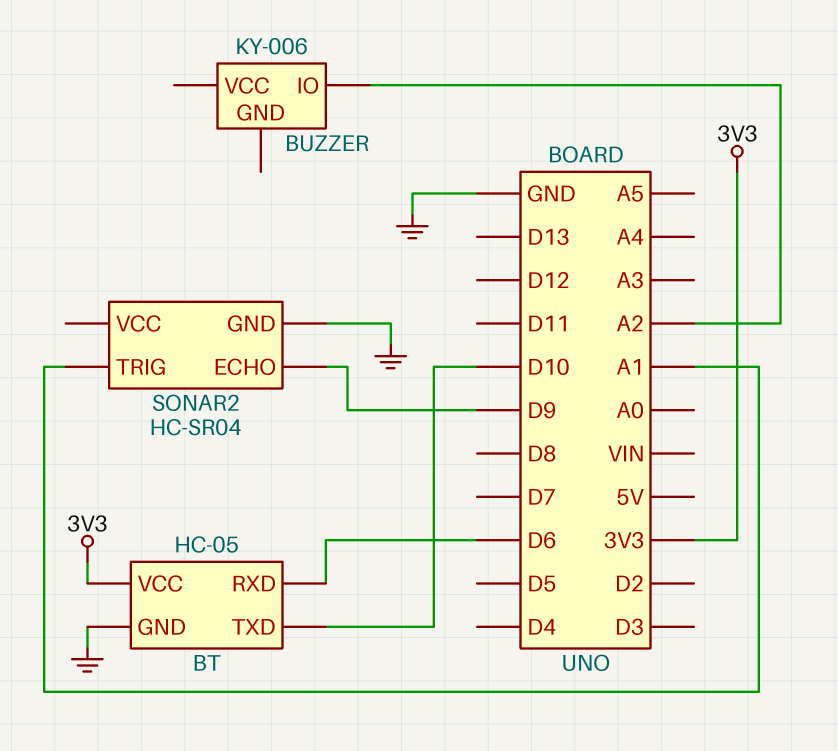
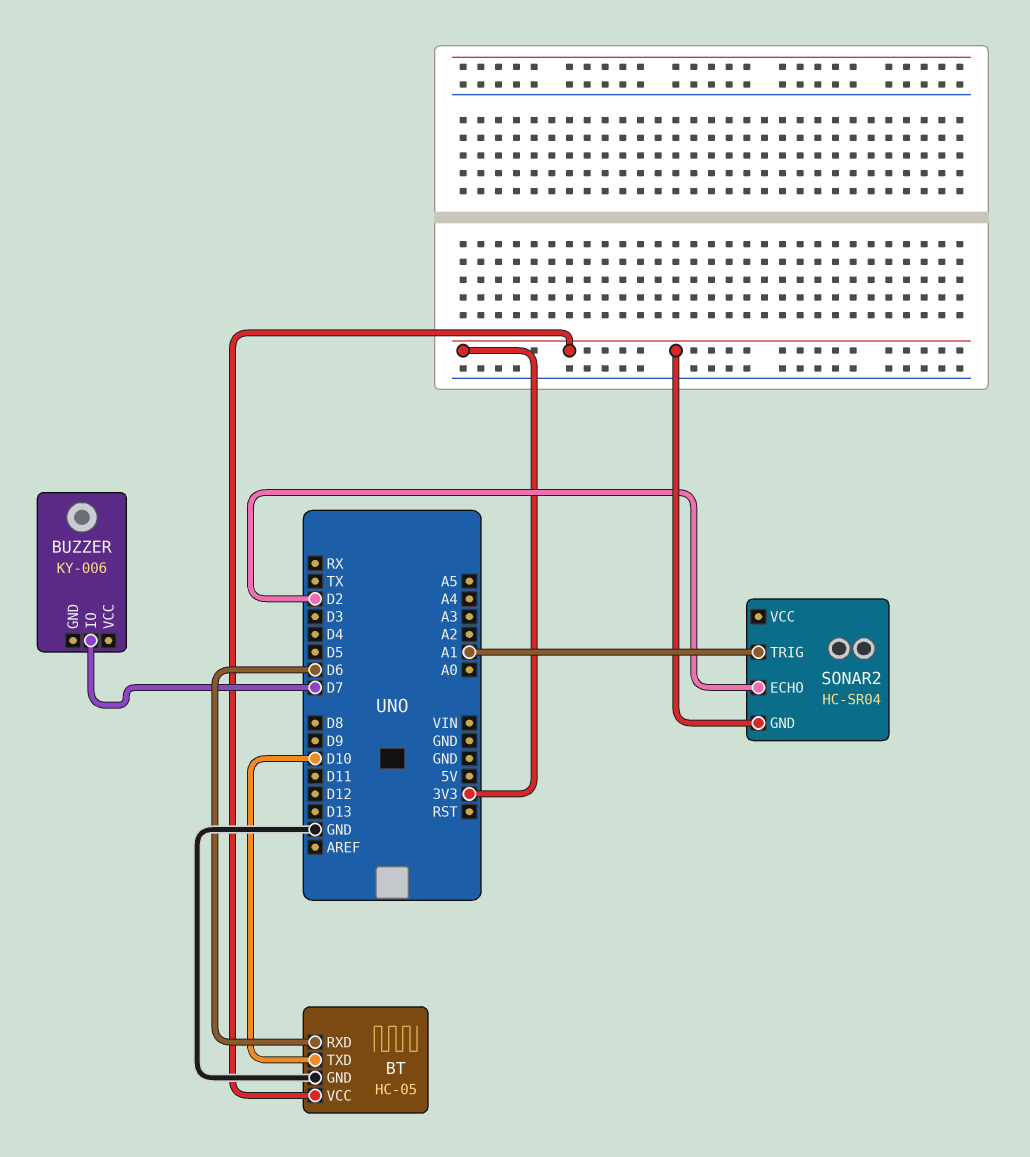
BUZZER pin IO: A2 -> D7
SONAR2 pin ECHO: D9 -> D2
SONAR2 pin GND: GND -> 3V3

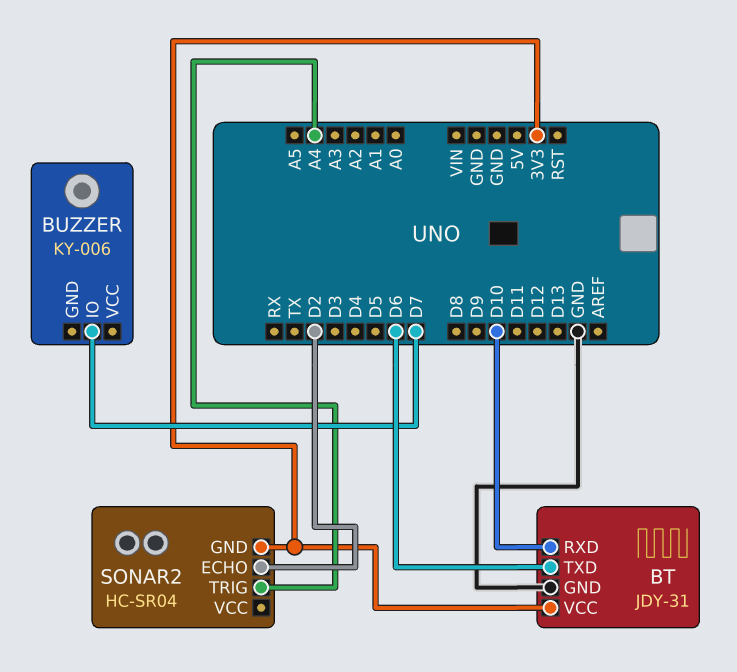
BT: HC-05 -> JDY-31
BT pin RXD: D6 -> D10
BT pin TXD: D10 -> D6
SONAR2 pin TRIG: A1 -> A4

